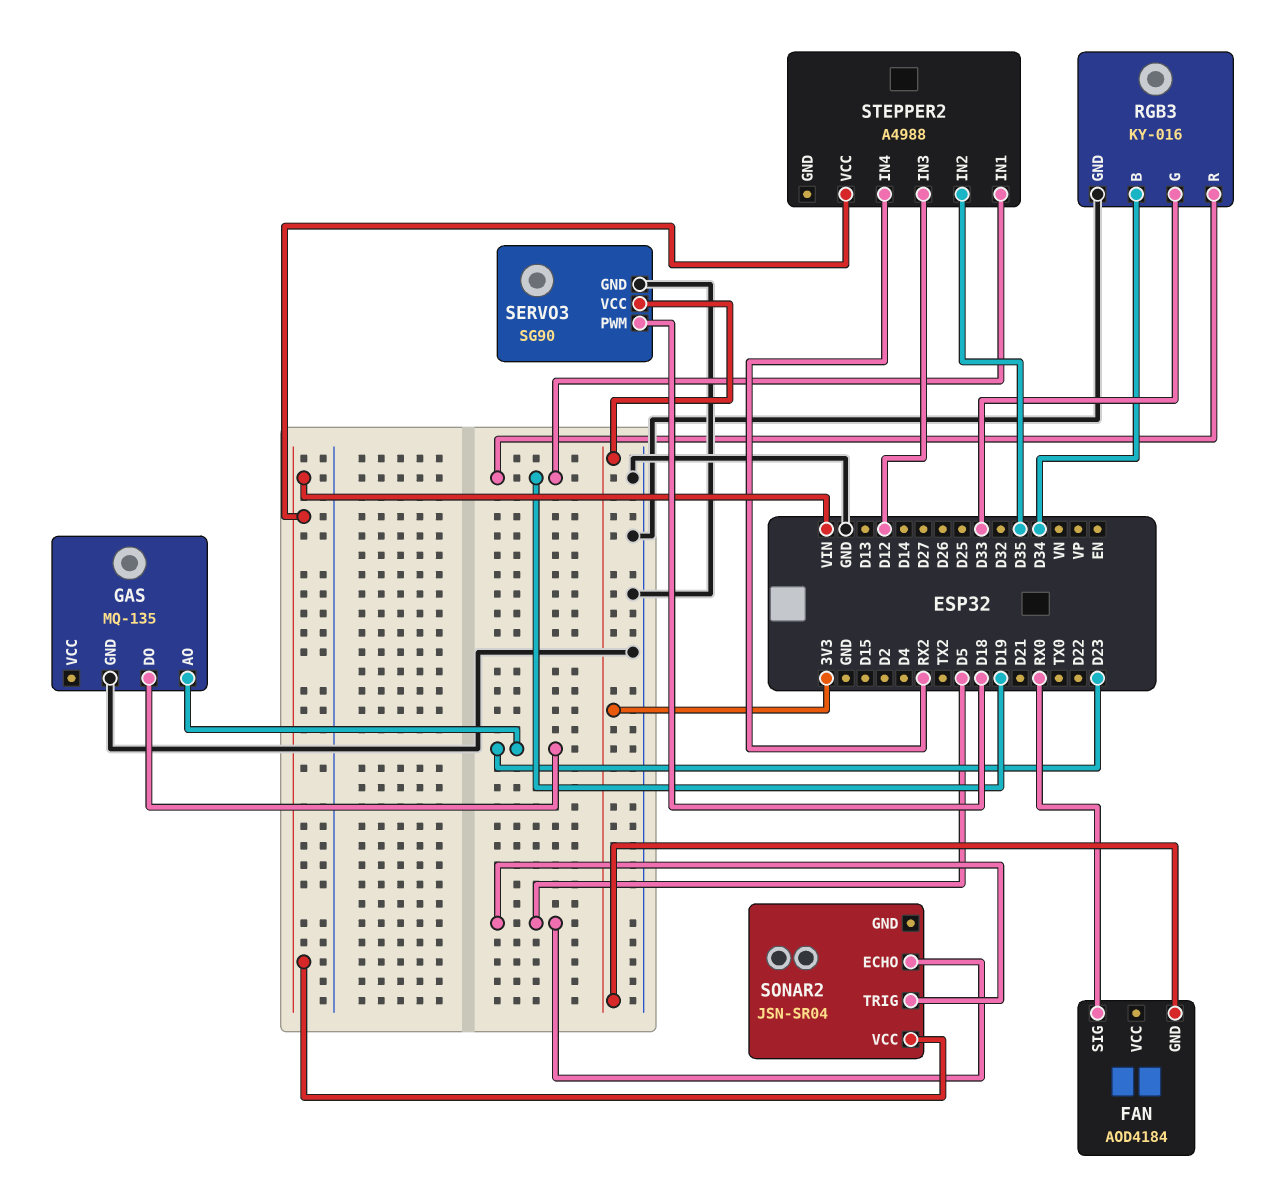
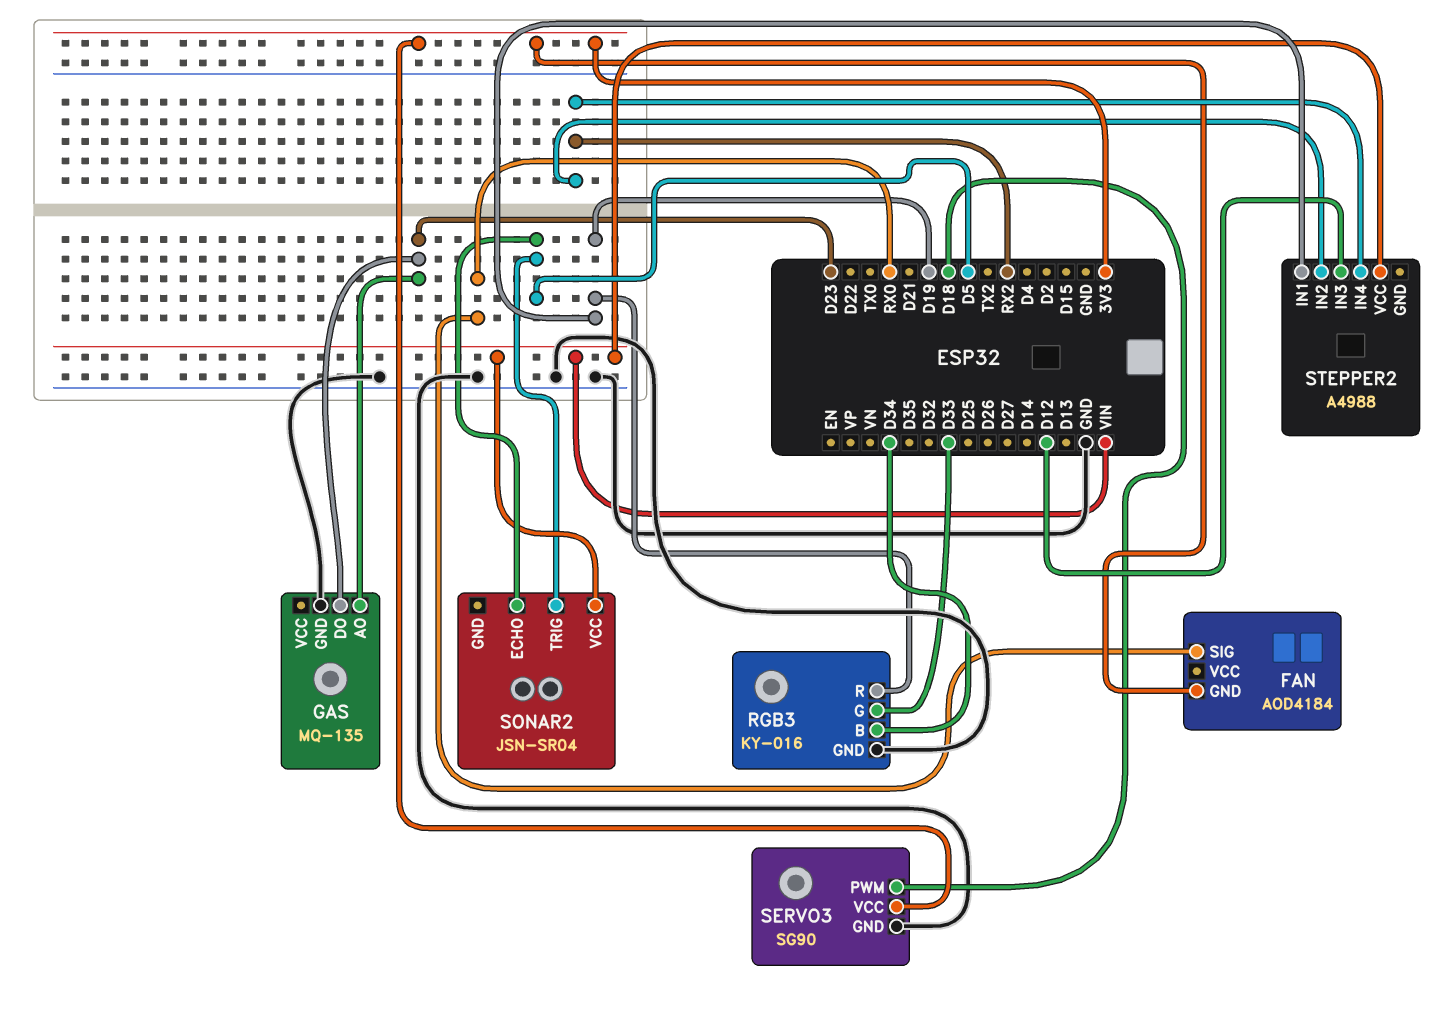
STEPPER2 pin IN2: D35 -> RX2

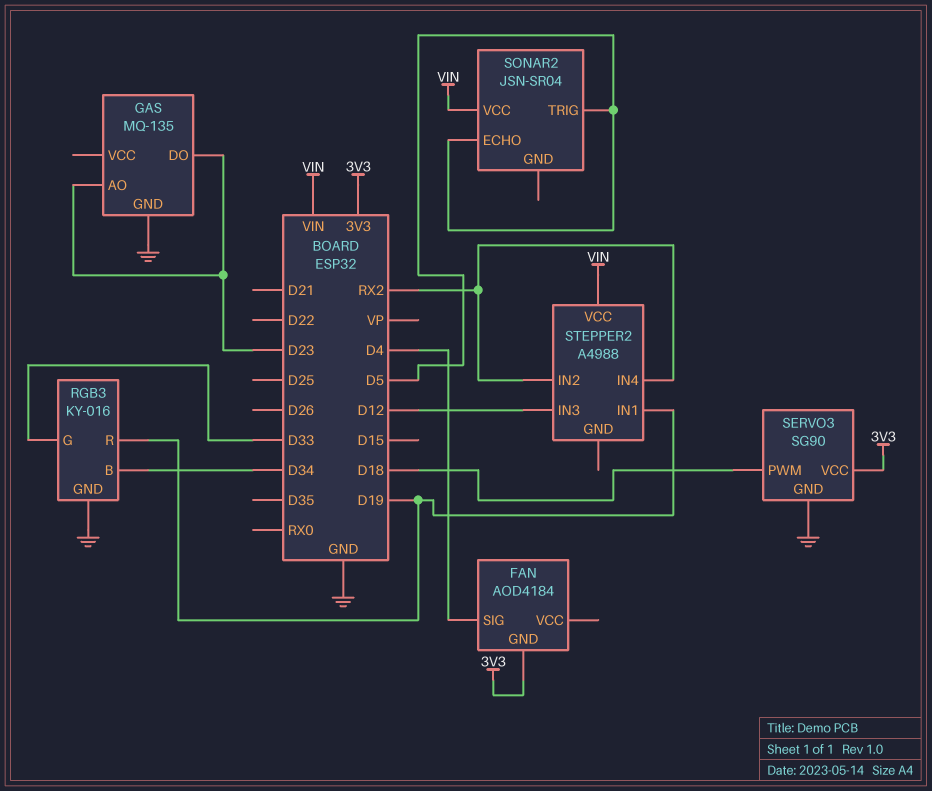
FAN pin SIG: RX0 -> D4

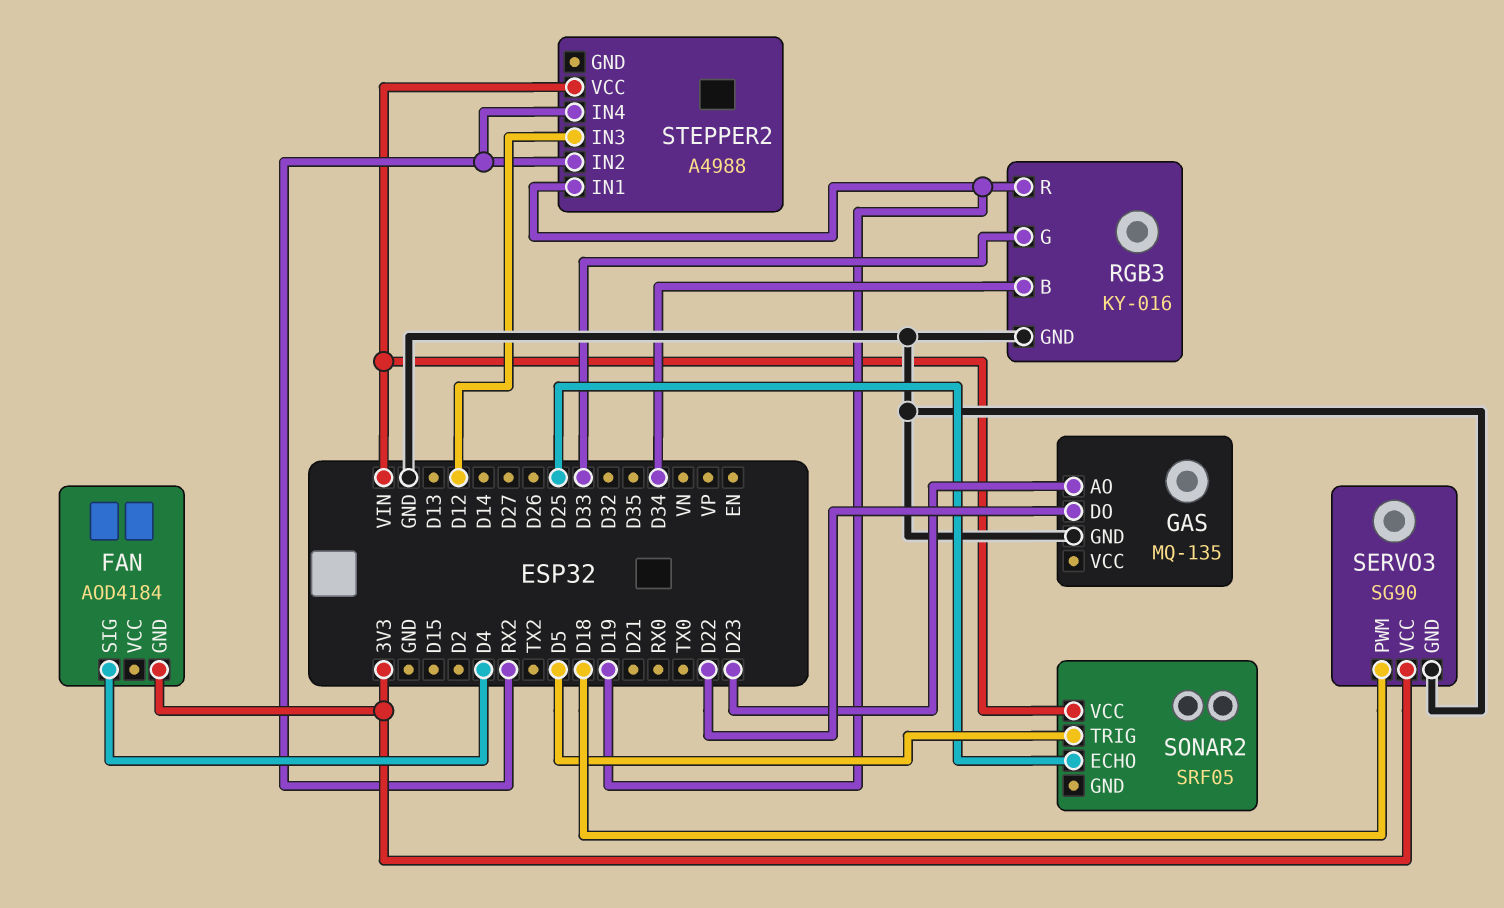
GAS pin DO: D23 -> D22
SONAR2: JSN-SR04 -> SRF05
SONAR2 pin ECHO: D5 -> D25

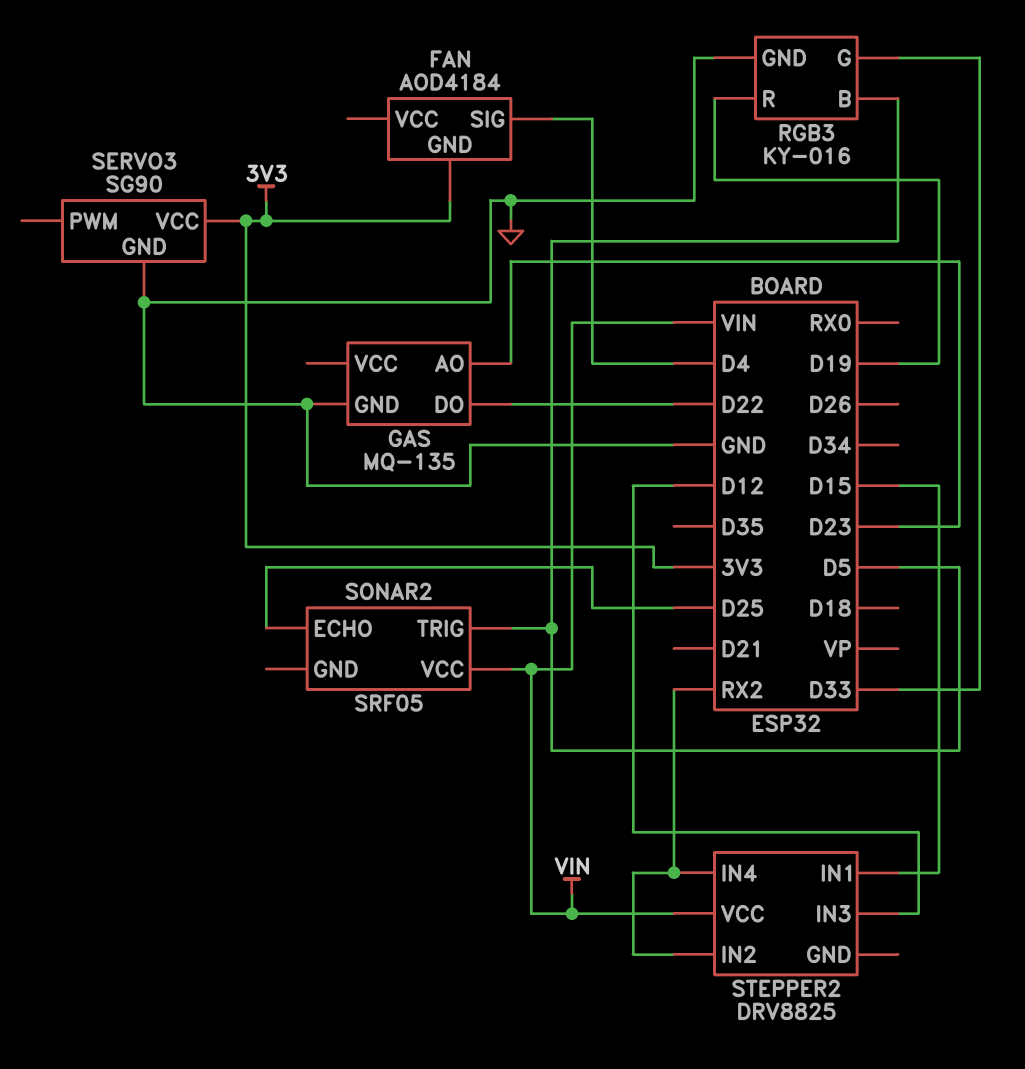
RGB3 pin B: D34 -> D5
SERVO3 pin PWM: D18 -> none
STEPPER2: A4988 -> DRV8825
STEPPER2 pin IN1: D19 -> D15

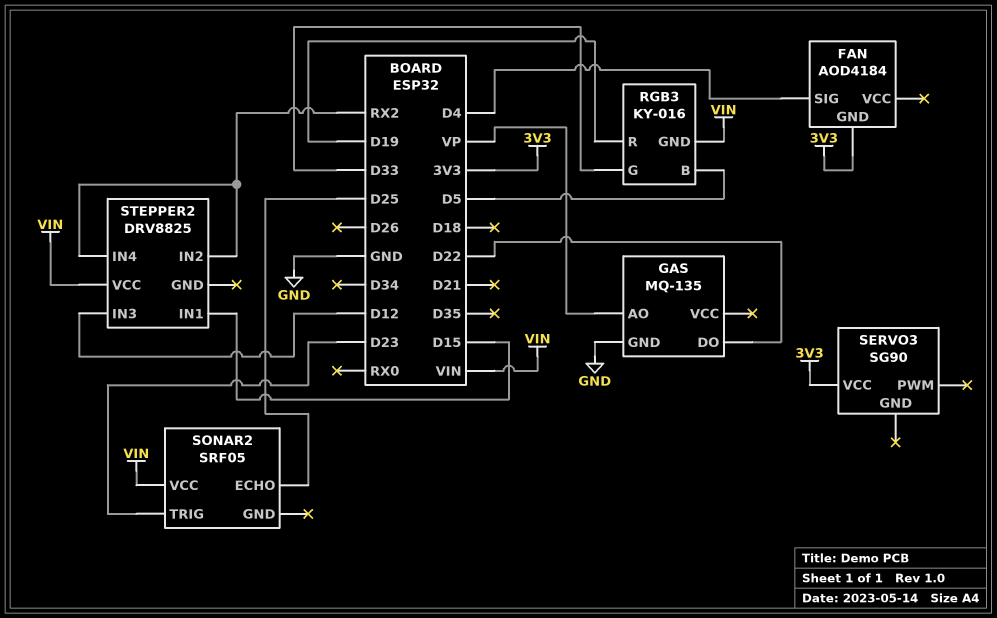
GAS pin AO: D23 -> VP
RGB3 pin GND: GND -> VIN
SERVO3 pin GND: GND -> none
SONAR2 pin TRIG: D5 -> D23

